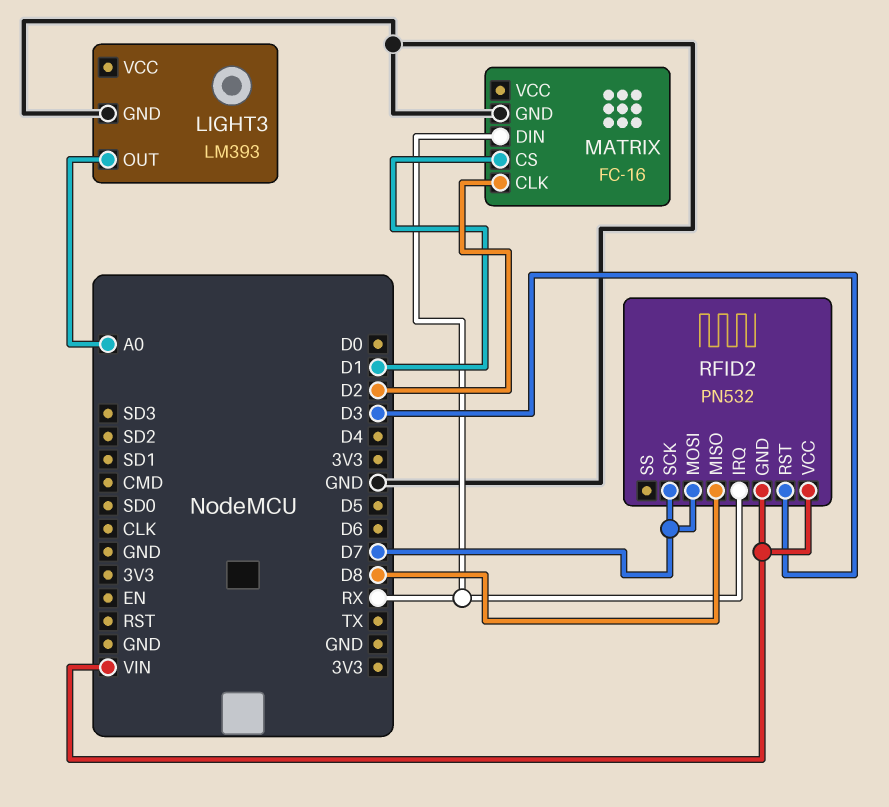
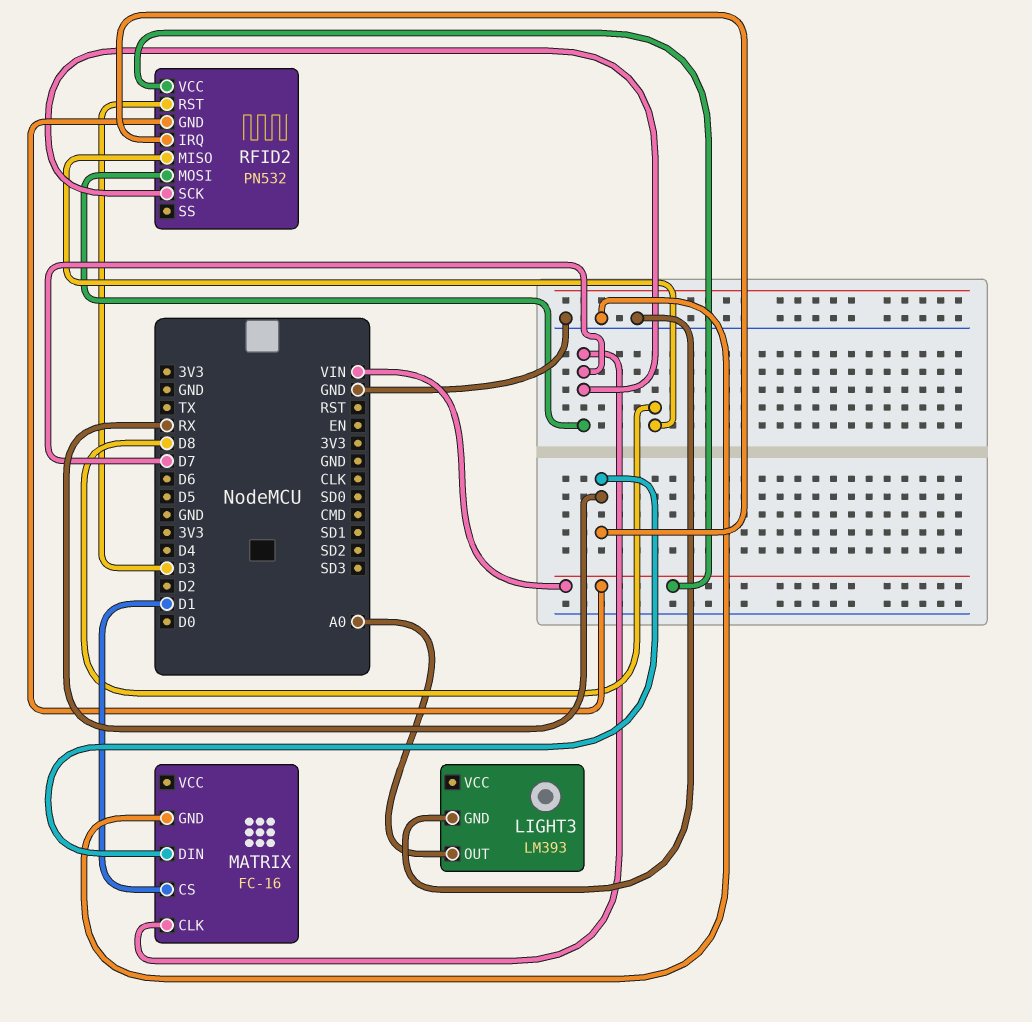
MATRIX pin CLK: D2 -> D7

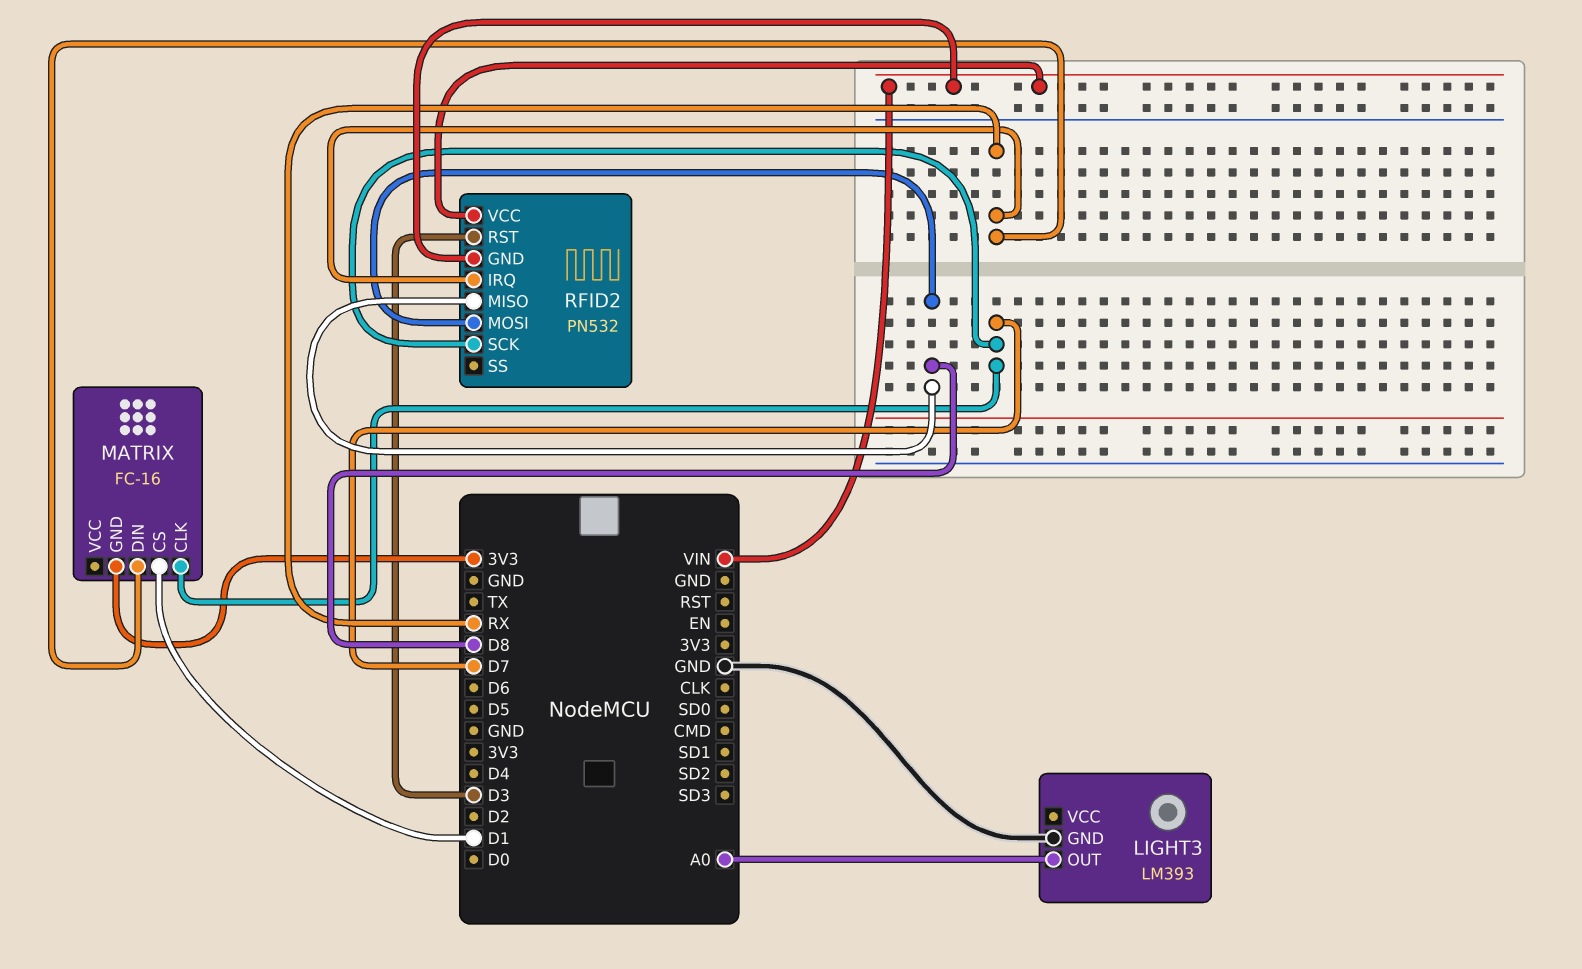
MATRIX pin GND: GND -> 3V3
RFID2 pin MOSI: D7 -> D8

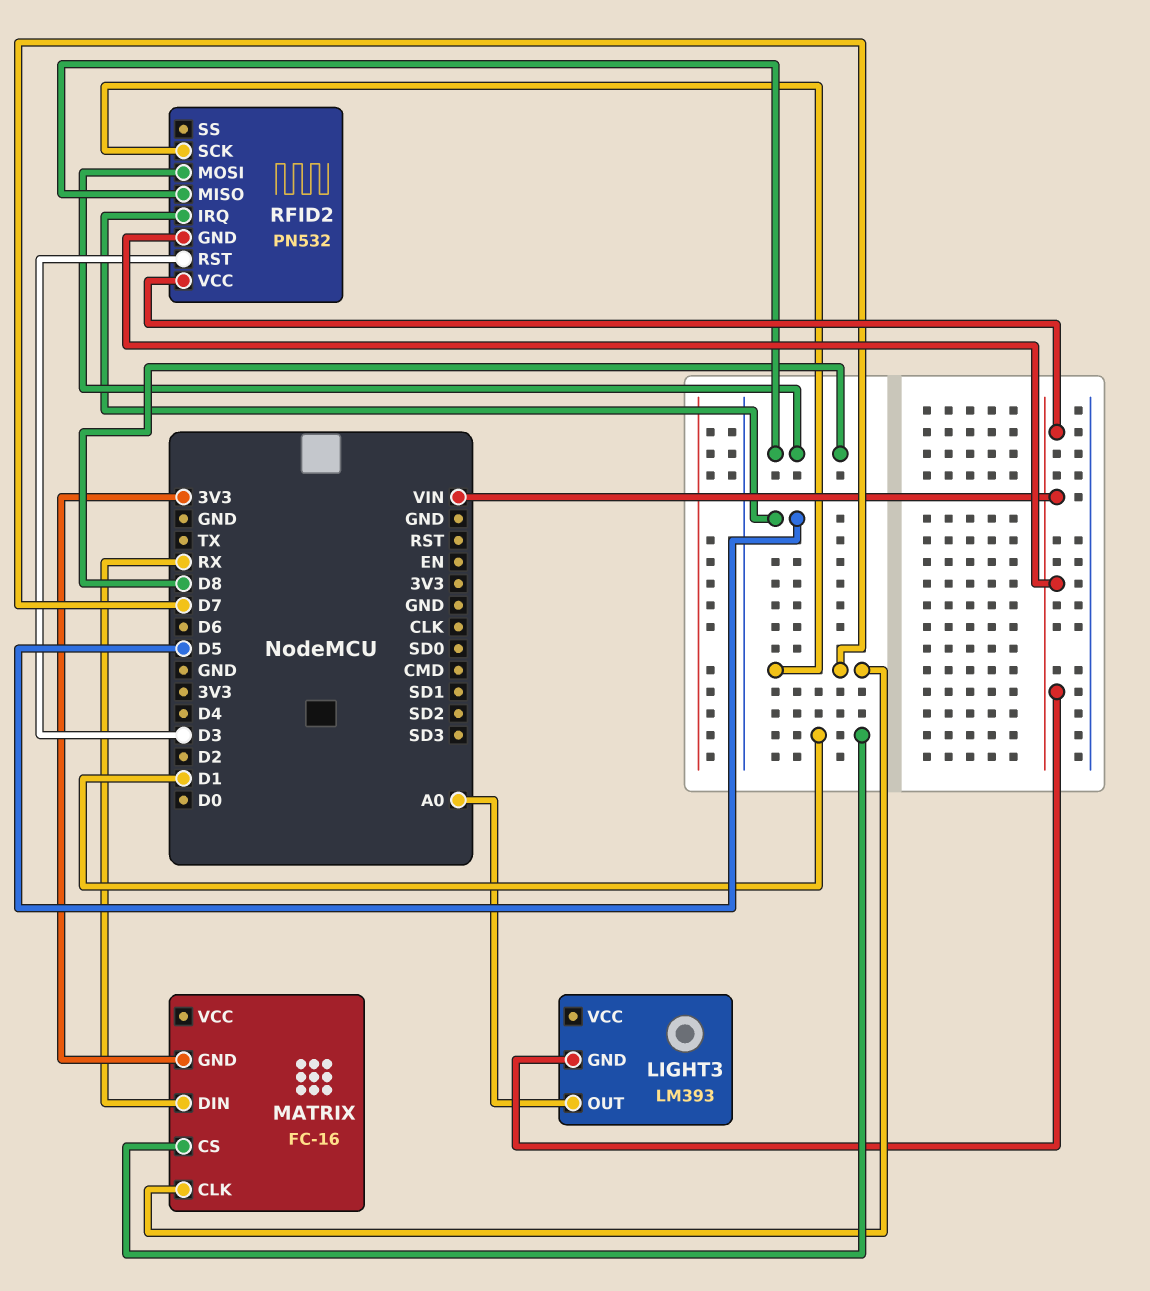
LIGHT3 pin GND: GND -> VIN
RFID2 pin IRQ: RX -> D5

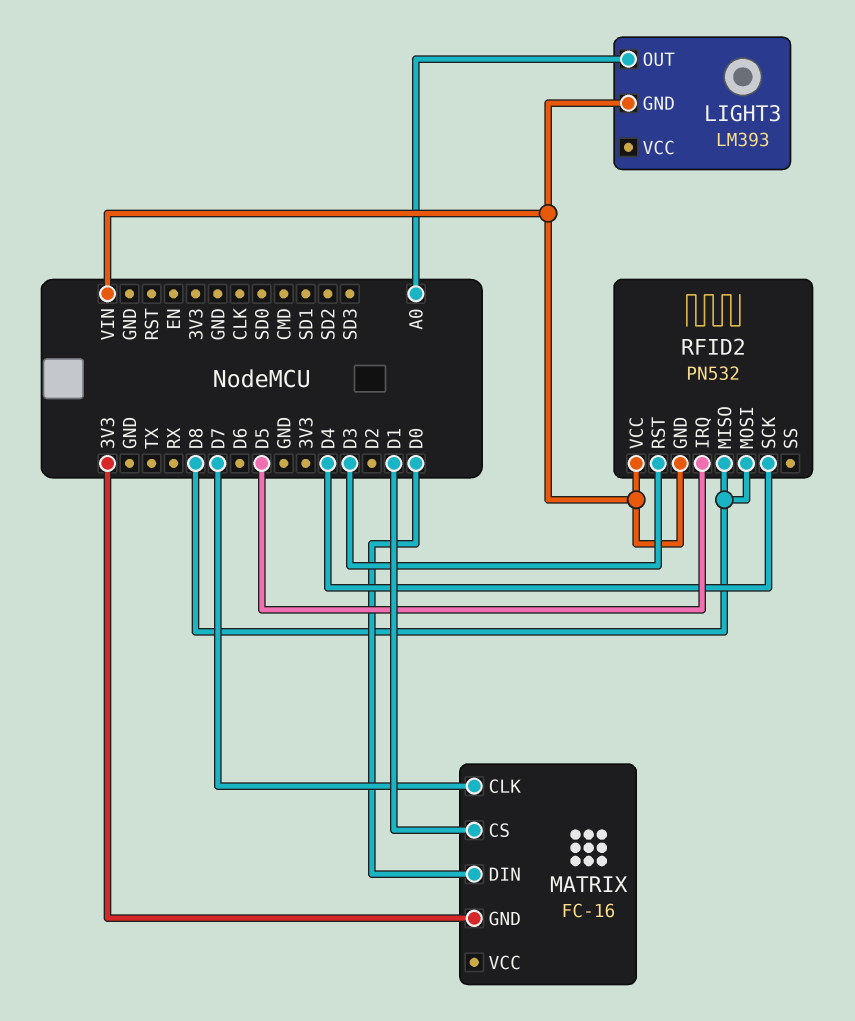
MATRIX pin DIN: RX -> D0
RFID2 pin SCK: D7 -> D4

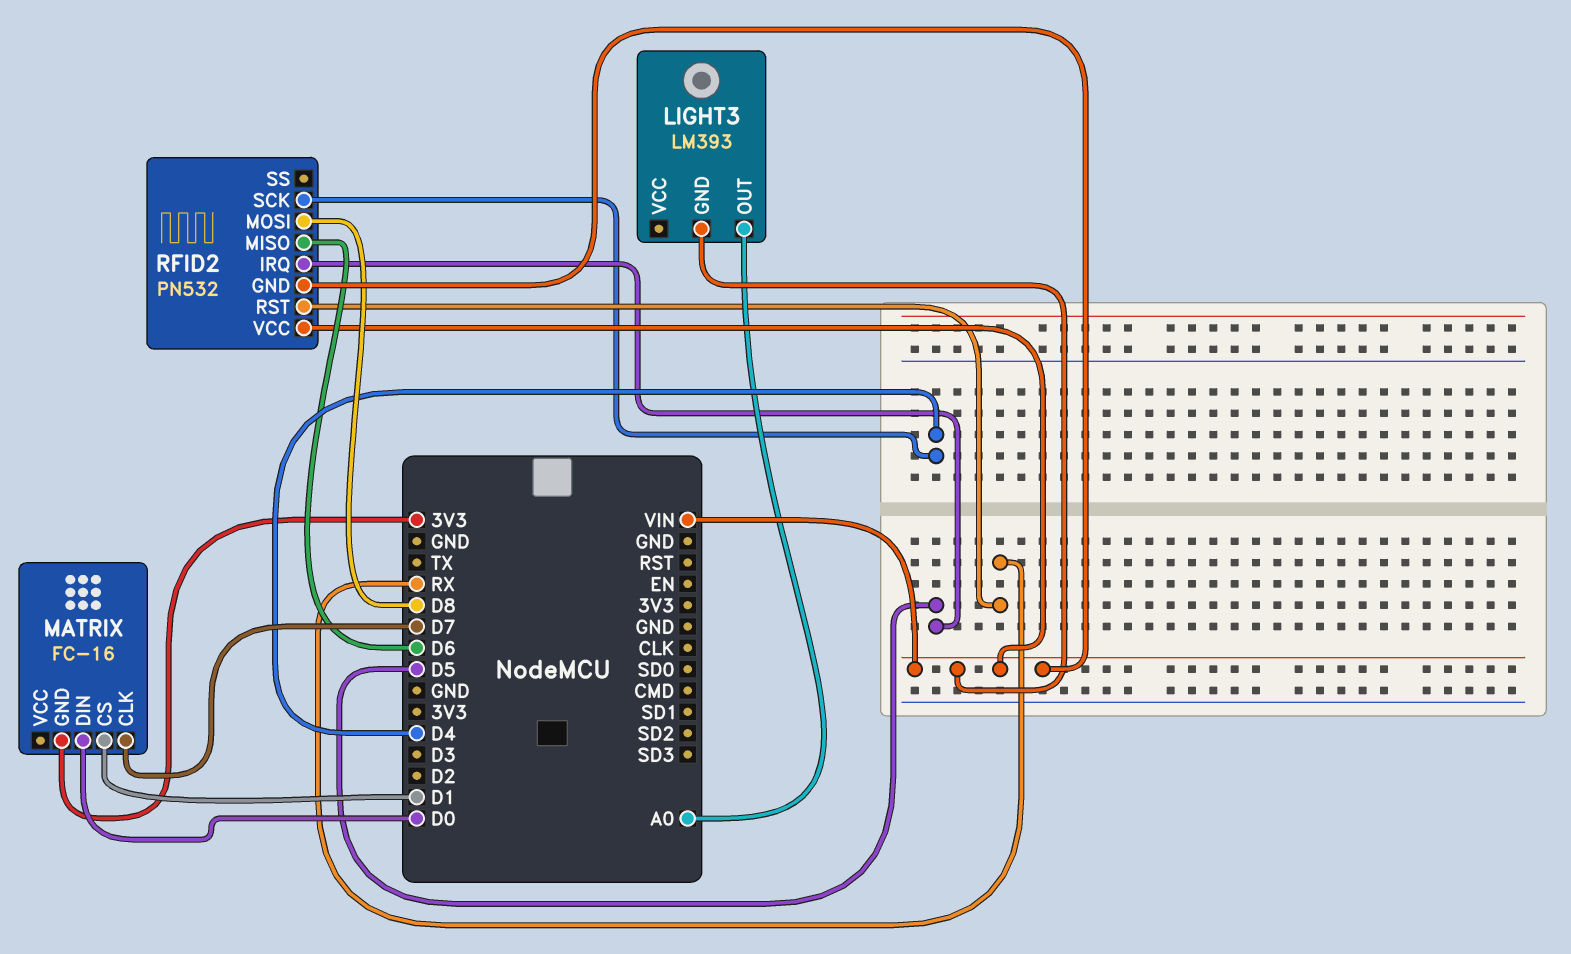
RFID2 pin MISO: D8 -> D6
RFID2 pin RST: D3 -> RX

